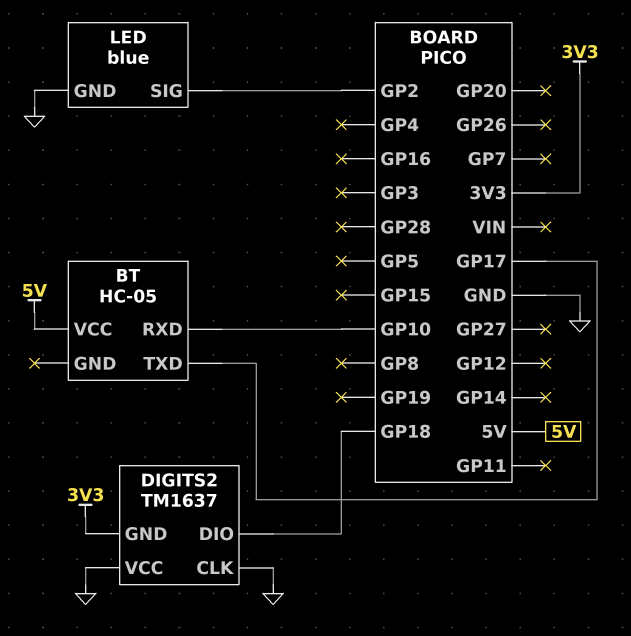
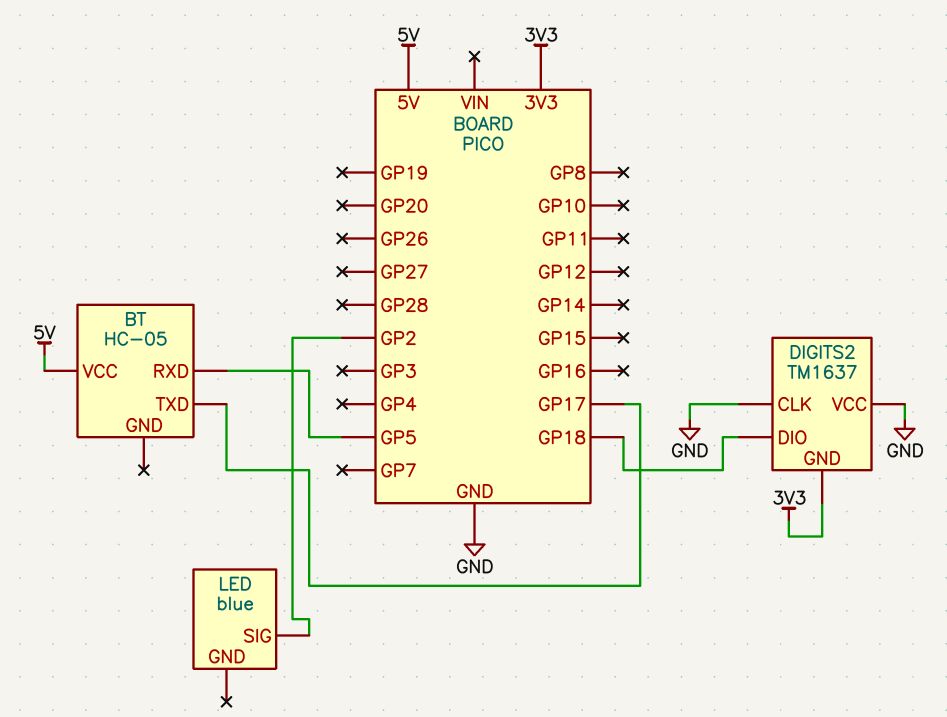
BT pin RXD: GP10 -> GP5
LED pin GND: GND -> none

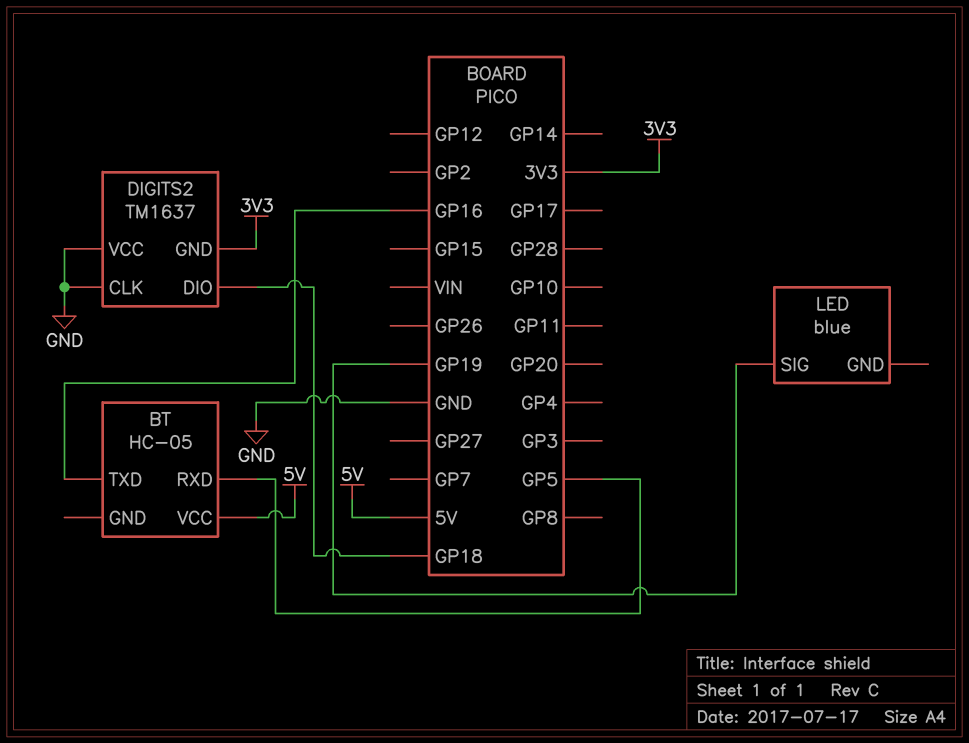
BT pin TXD: GP17 -> GP16
LED pin SIG: GP2 -> GP19

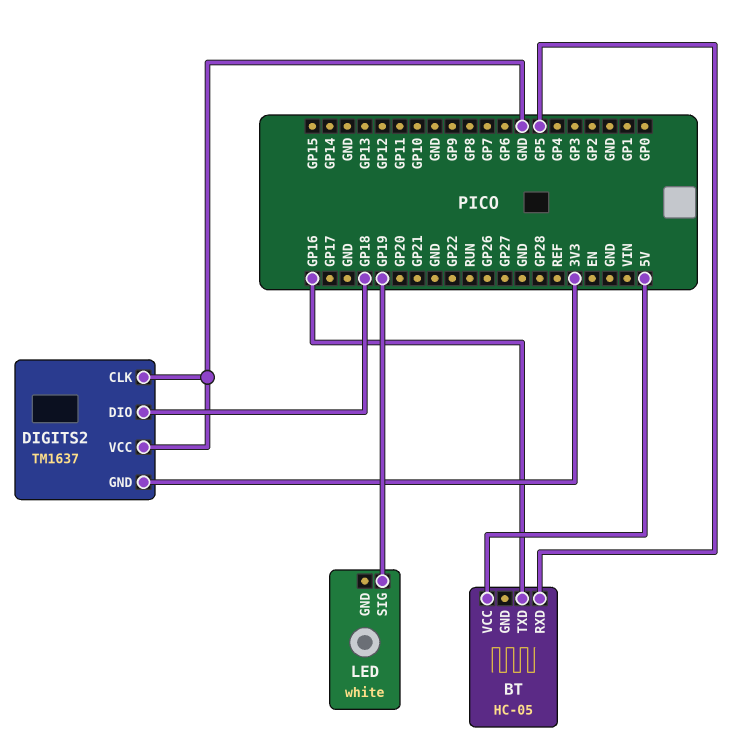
LED: blue -> white

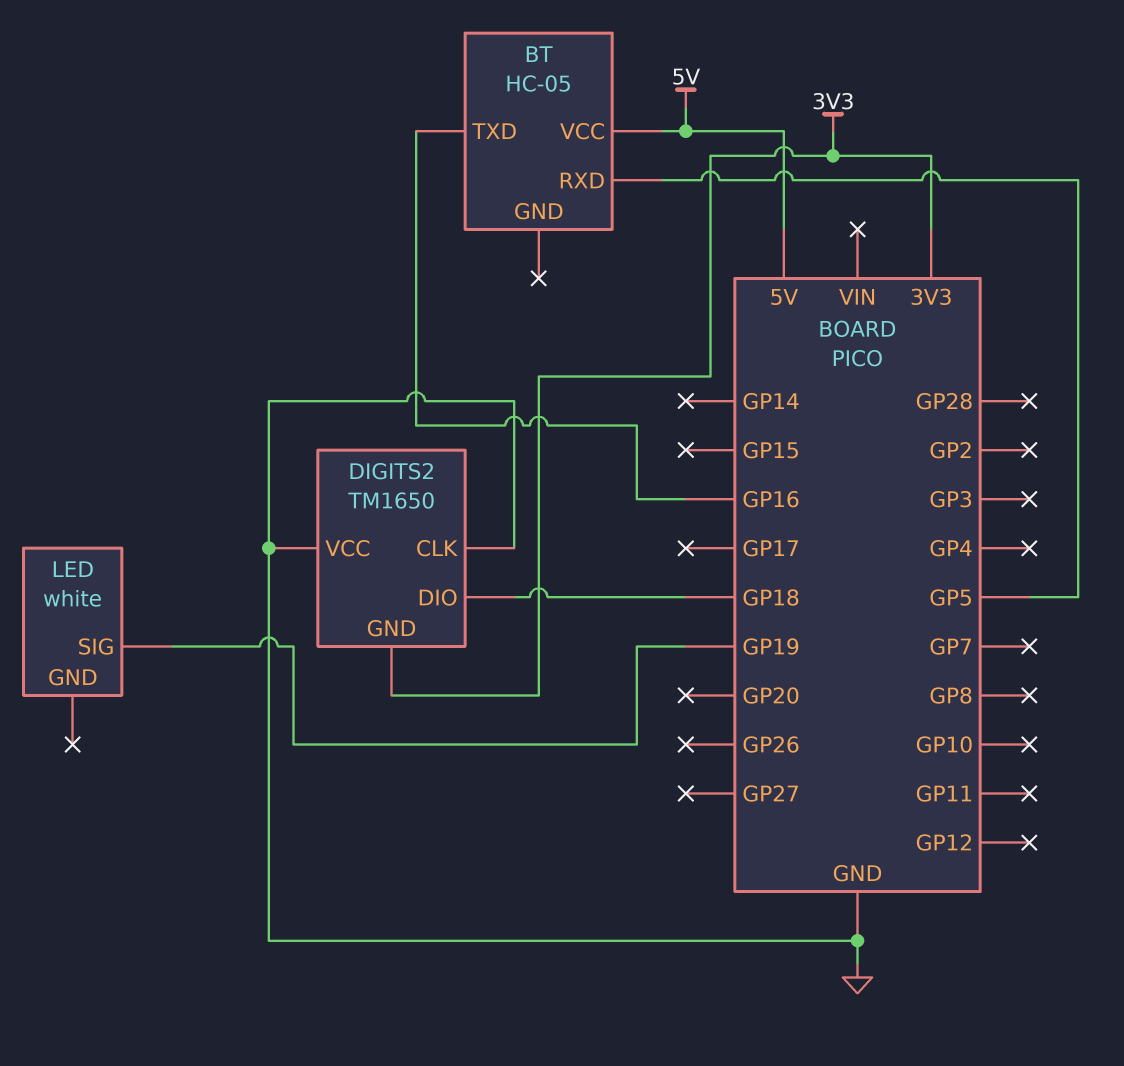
DIGITS2: TM1637 -> TM1650

